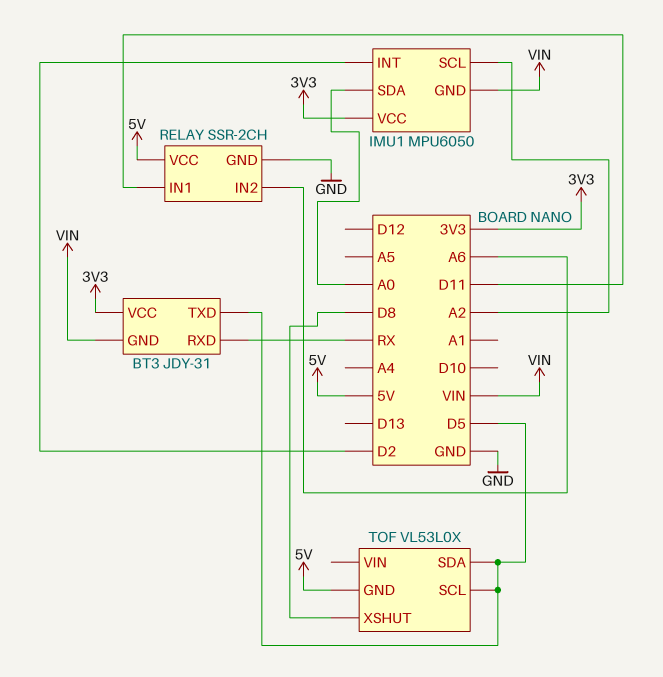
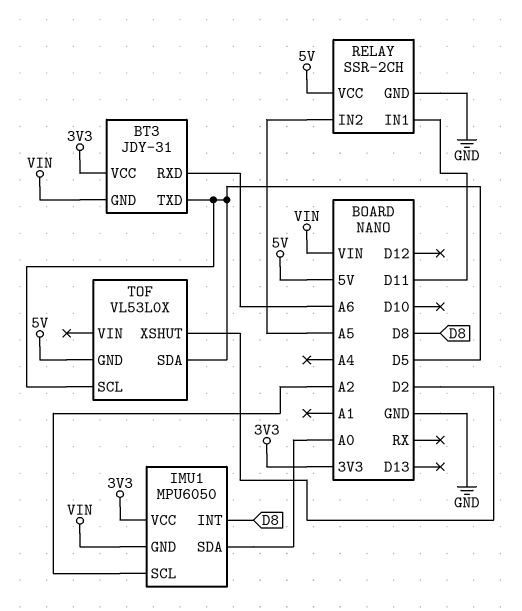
BT3 pin RXD: RX -> A6
IMU1 pin INT: D2 -> D8
RELAY pin IN2: A6 -> A5
TOF pin XSHUT: D8 -> D2

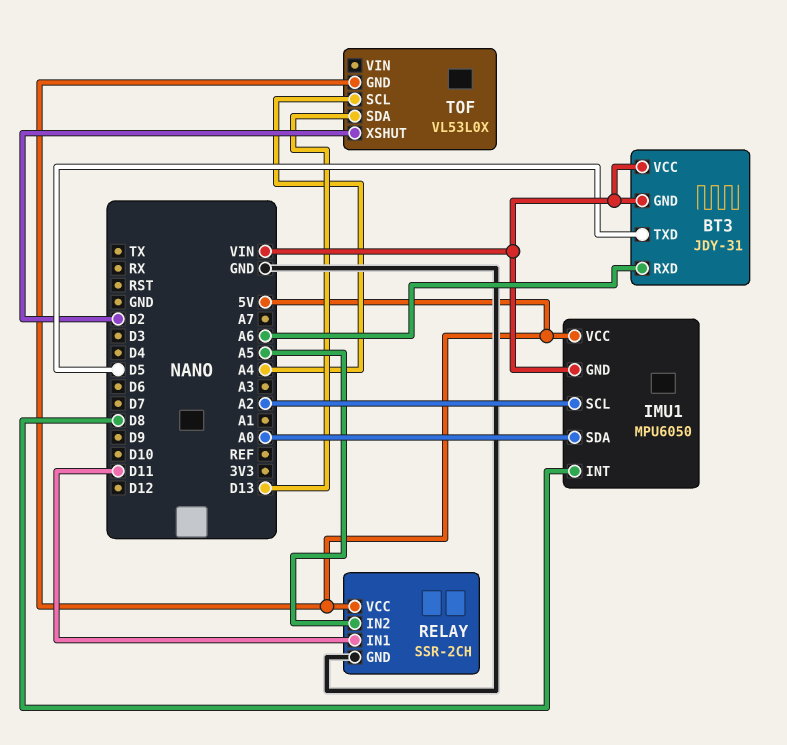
BT3 pin VCC: 3V3 -> VIN
IMU1 pin VCC: 3V3 -> 5V
TOF pin SCL: D5 -> A4
TOF pin SDA: D5 -> D13

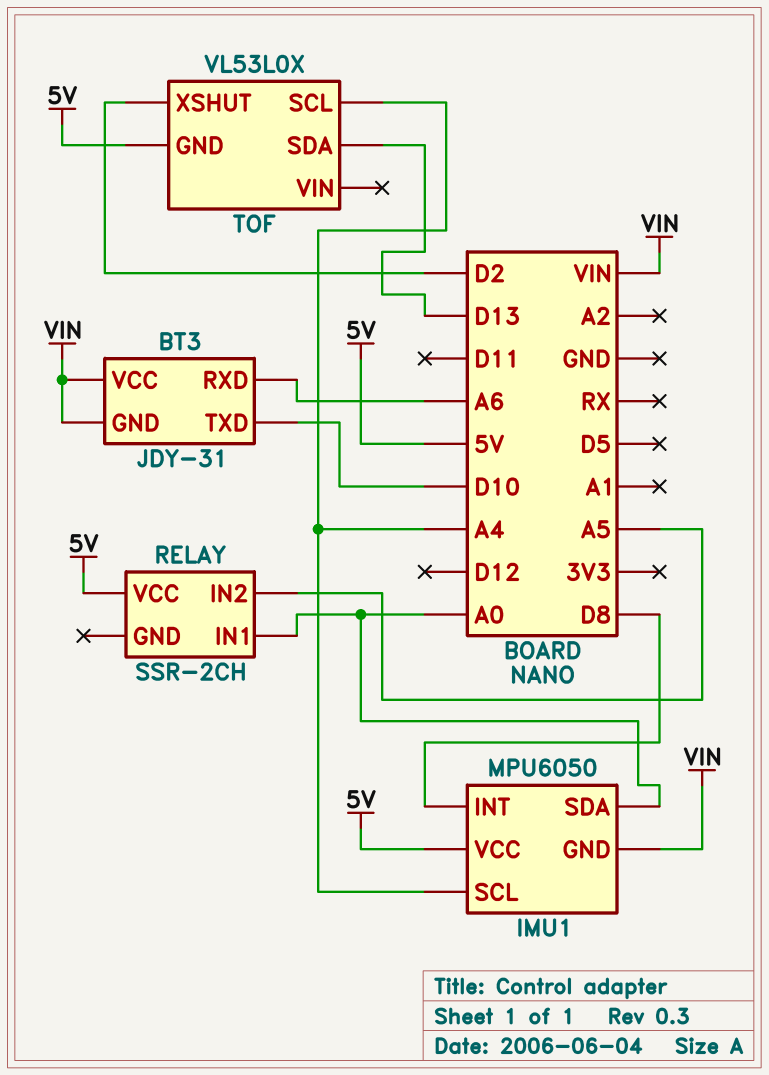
BT3 pin TXD: D5 -> D10
IMU1 pin SCL: A2 -> A4
RELAY pin GND: GND -> none
RELAY pin IN1: D11 -> A0

